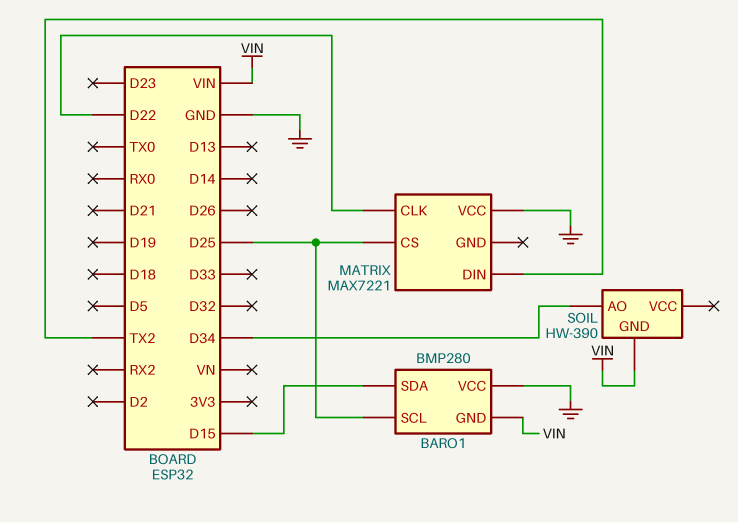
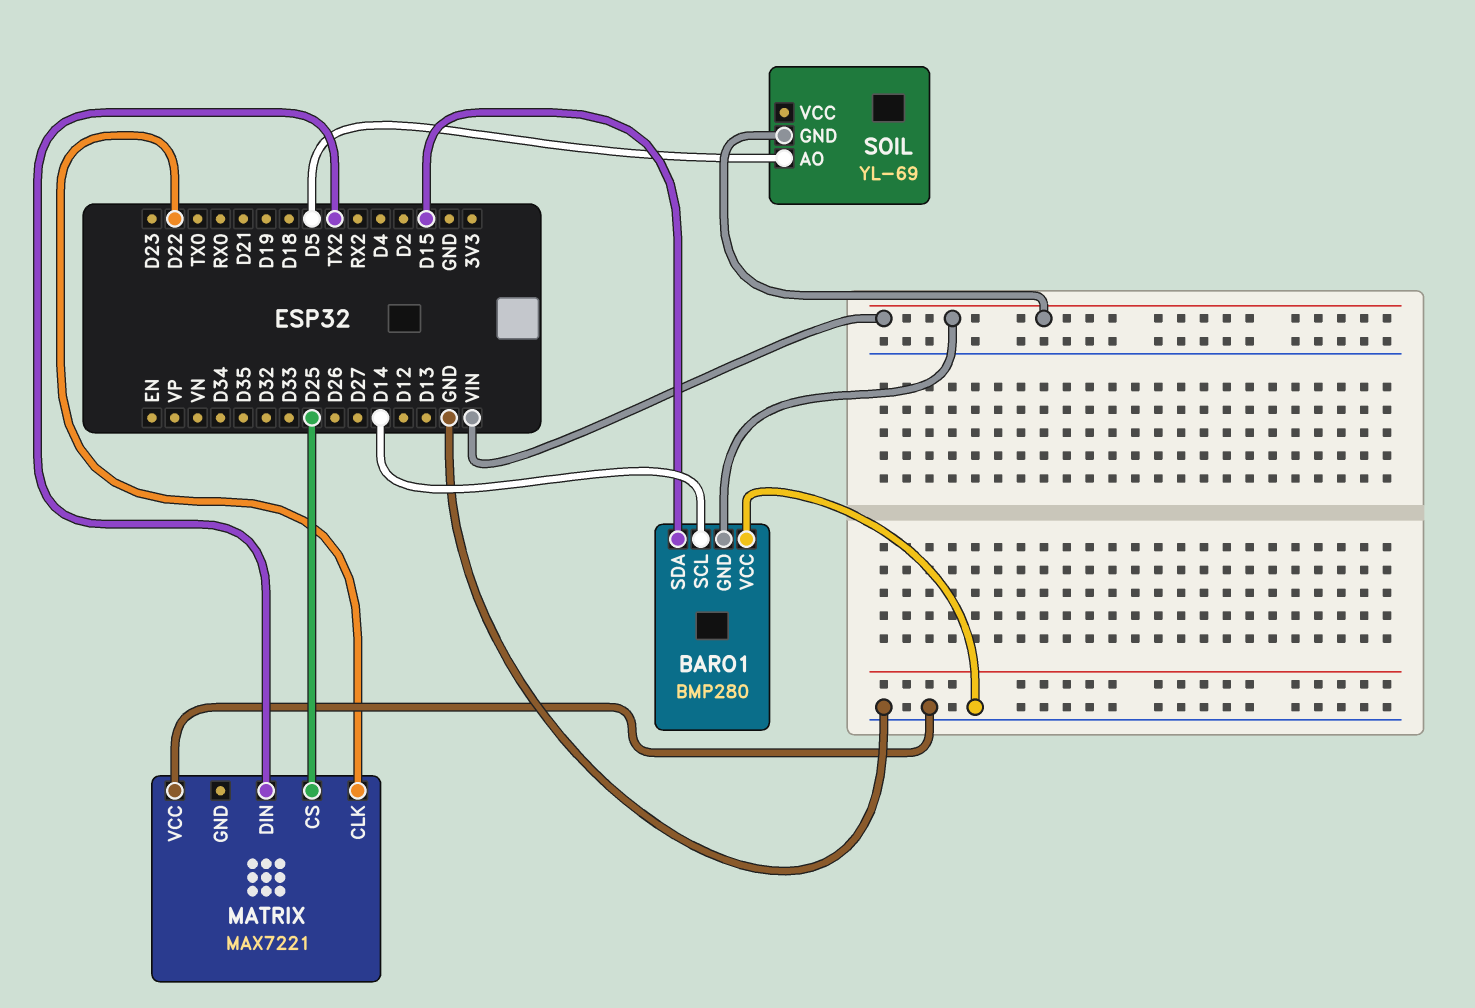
BARO1 pin SCL: D25 -> D14
SOIL: HW-390 -> YL-69
SOIL pin AO: D34 -> D5

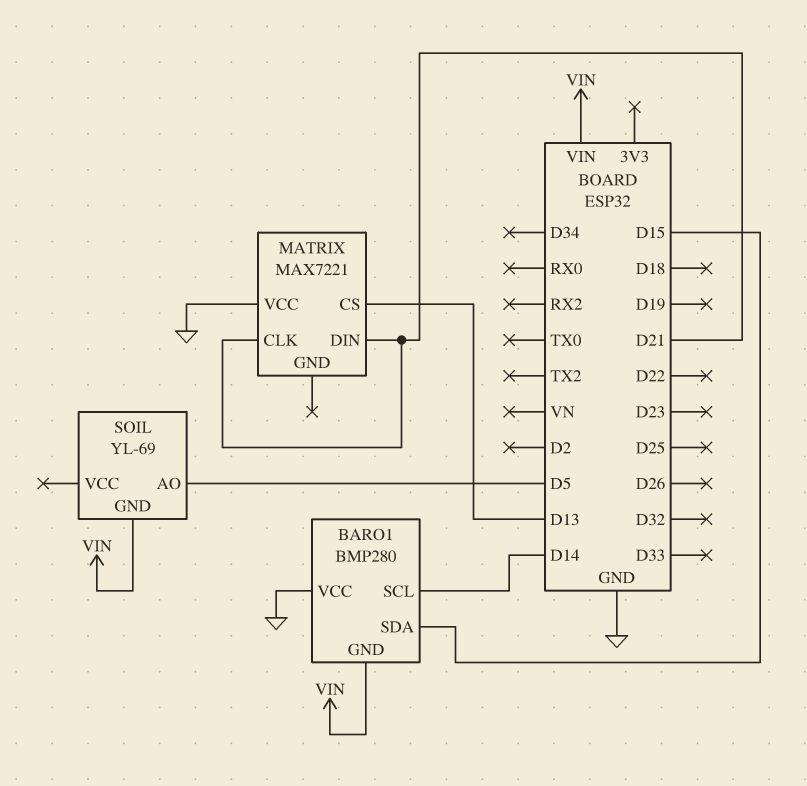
MATRIX pin CLK: D22 -> D21
MATRIX pin CS: D25 -> D13
MATRIX pin DIN: TX2 -> D21

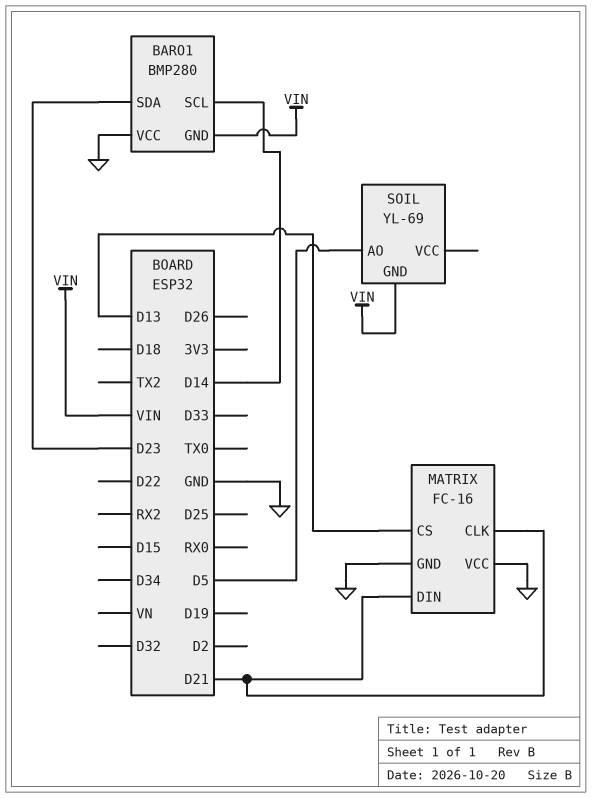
BARO1 pin SDA: D15 -> D23
MATRIX: MAX7221 -> FC-16
MATRIX pin GND: none -> GND

